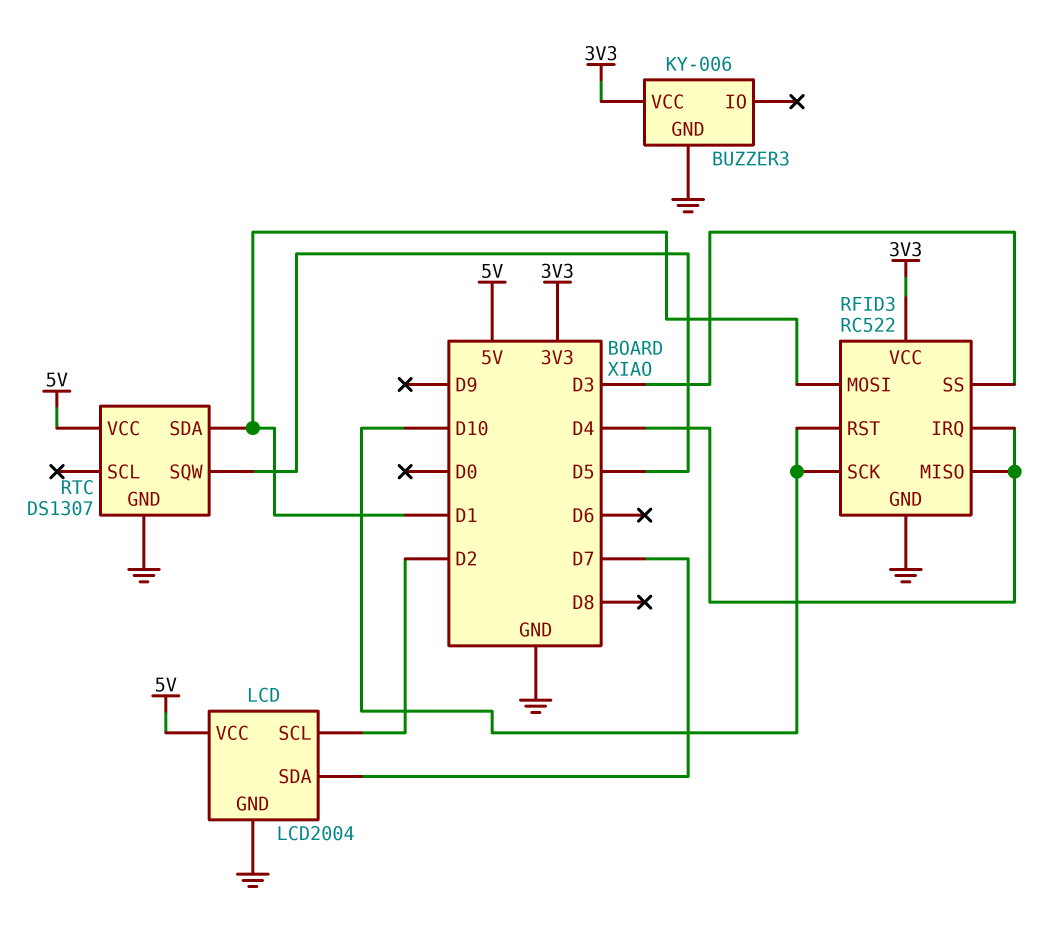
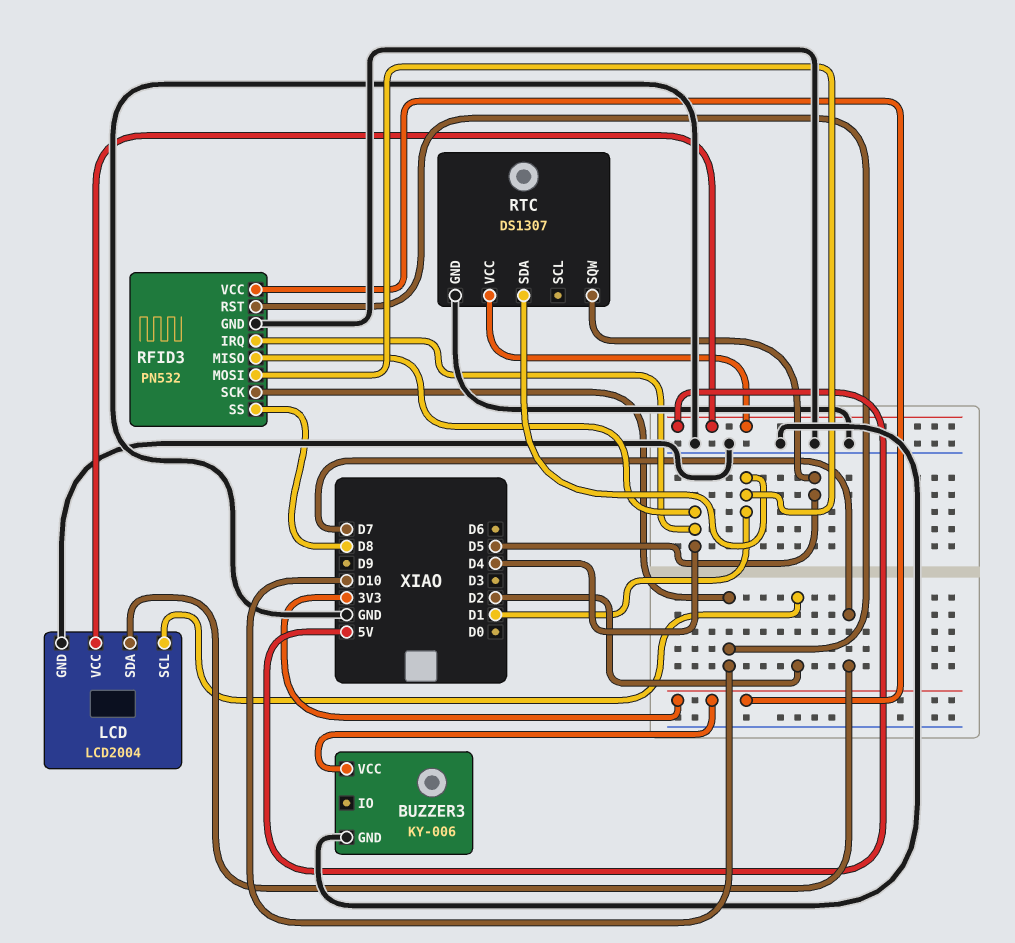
RFID3: RC522 -> PN532
RFID3 pin SS: D3 -> D8

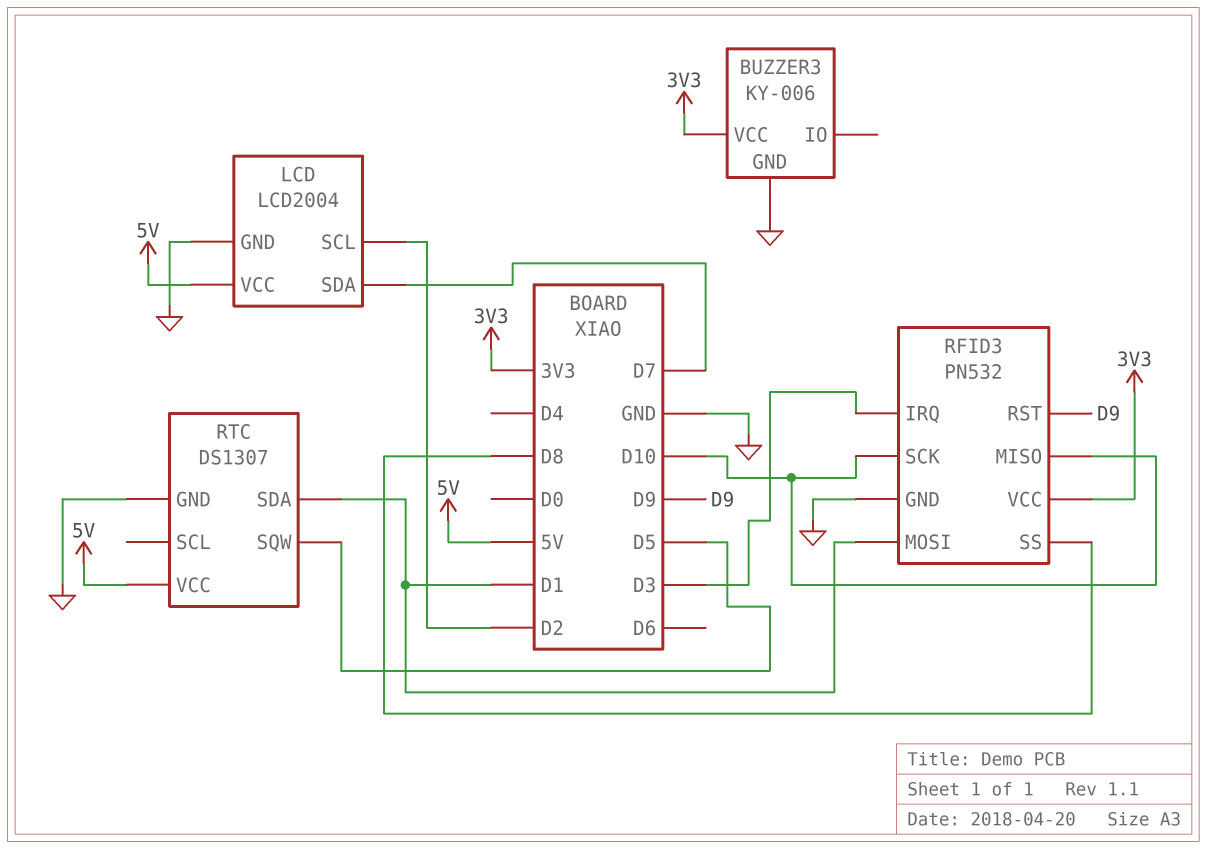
RFID3 pin IRQ: D4 -> D3
RFID3 pin MISO: D4 -> D10
RFID3 pin RST: D10 -> D9

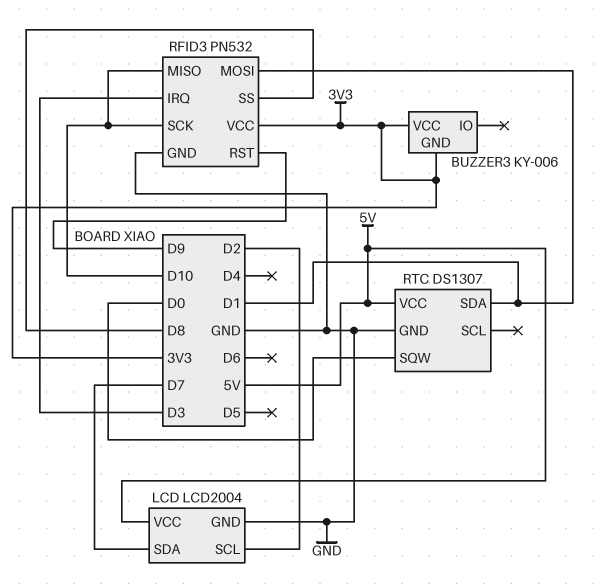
BUZZER3 pin GND: GND -> 3V3
RTC pin SQW: D5 -> D0

